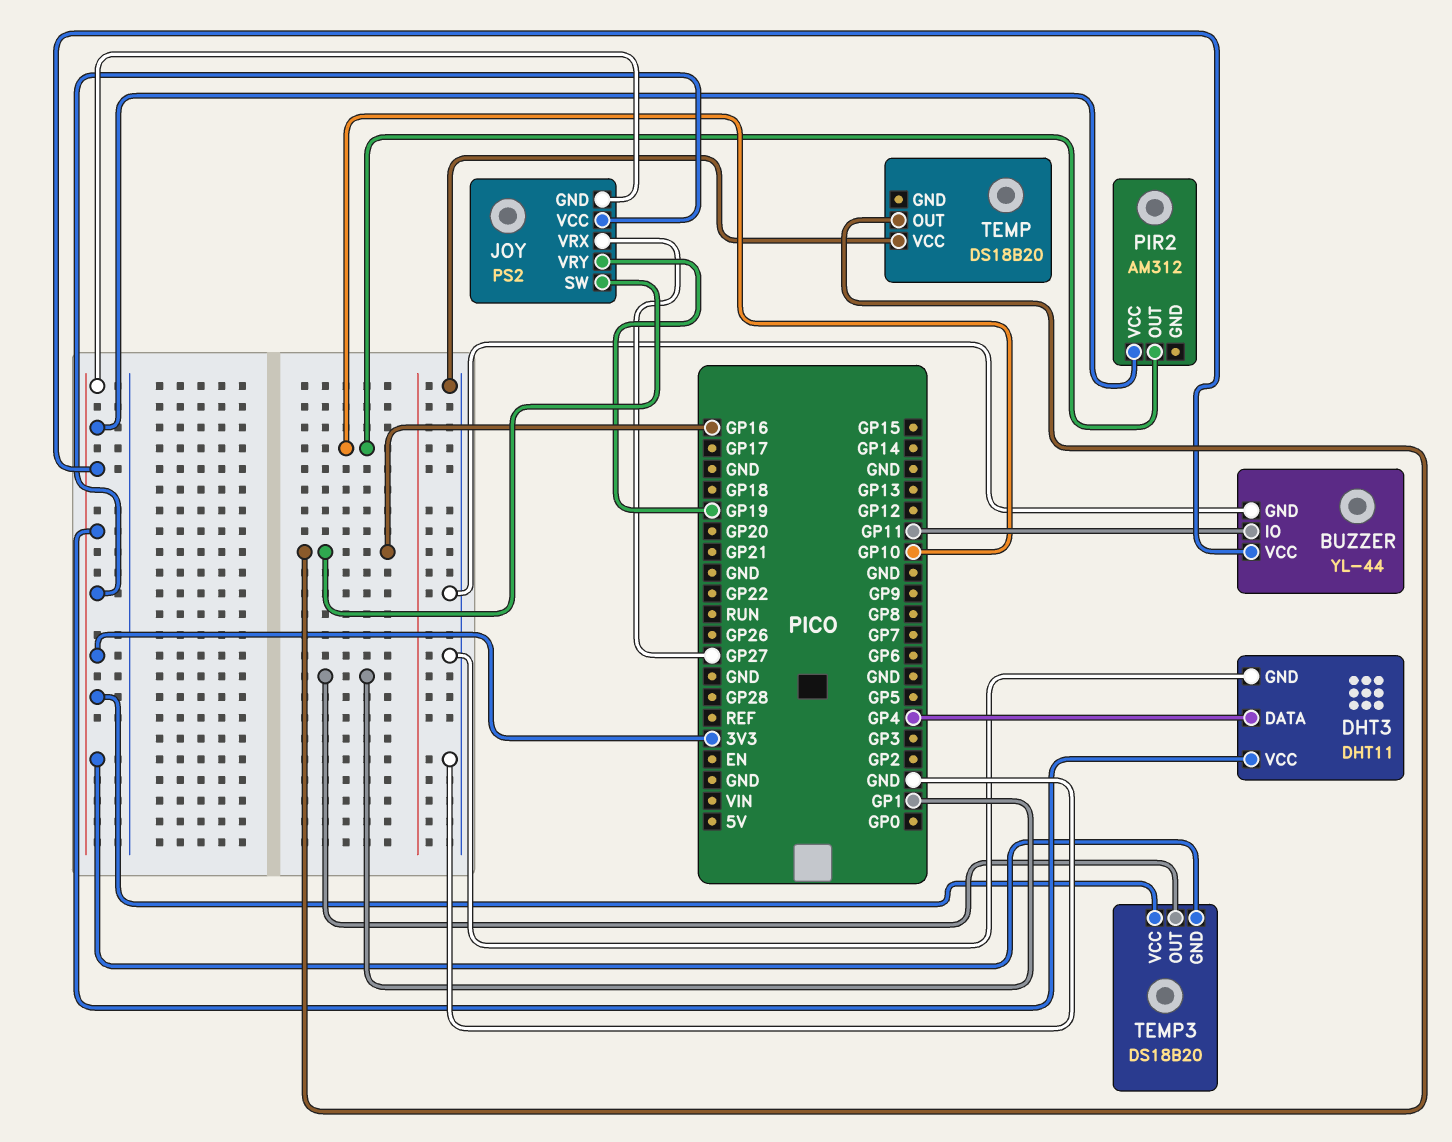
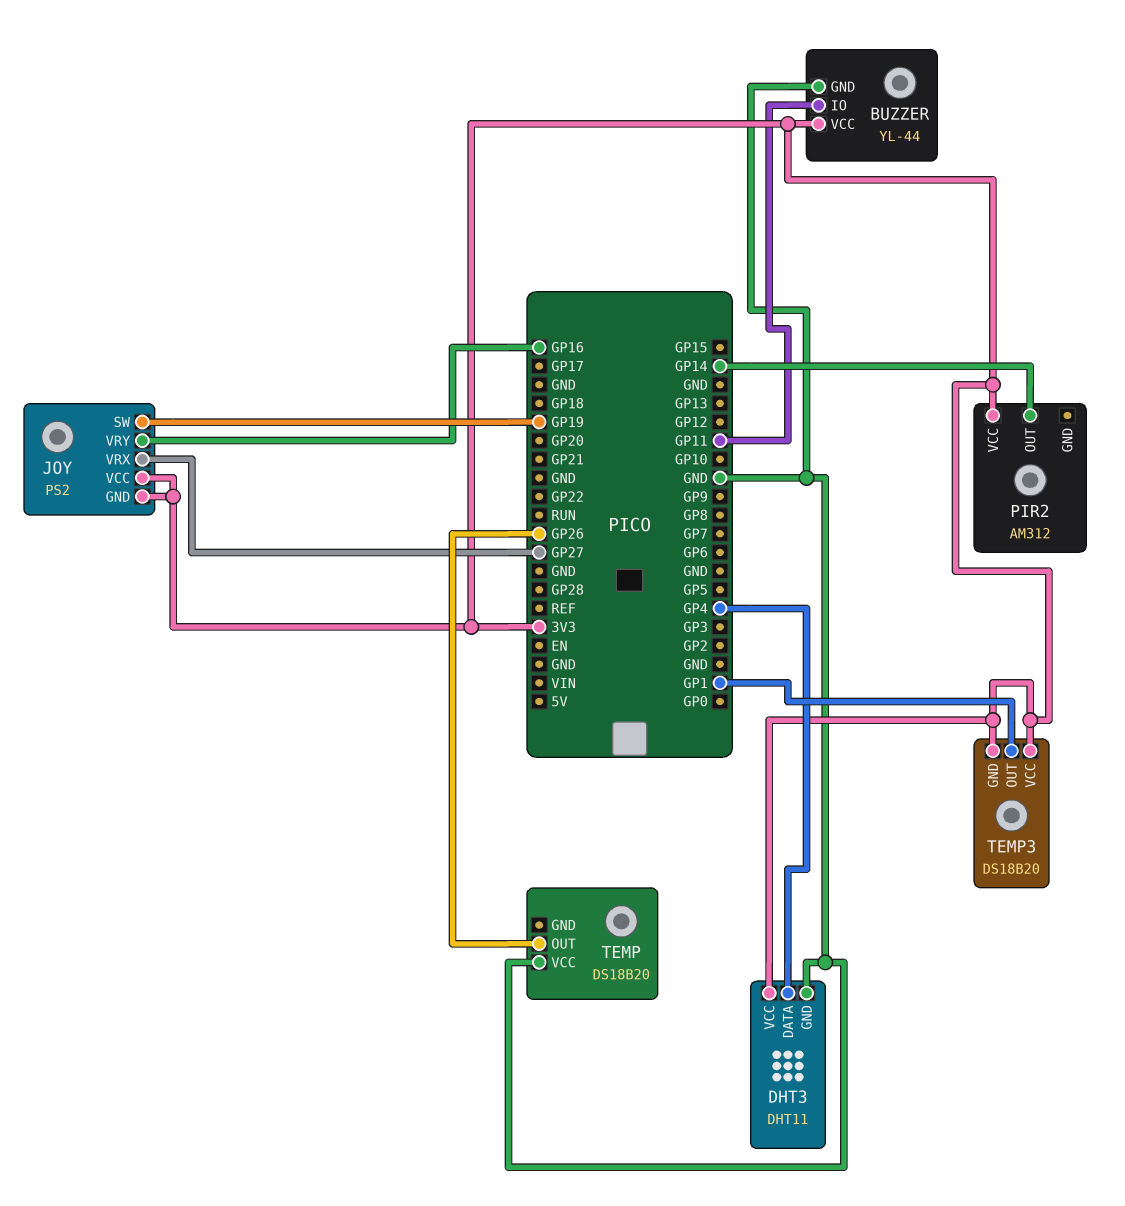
JOY pin SW: GP16 -> GP19
JOY pin VRY: GP19 -> GP16
PIR2 pin OUT: GP10 -> GP14
TEMP pin OUT: GP16 -> GP26

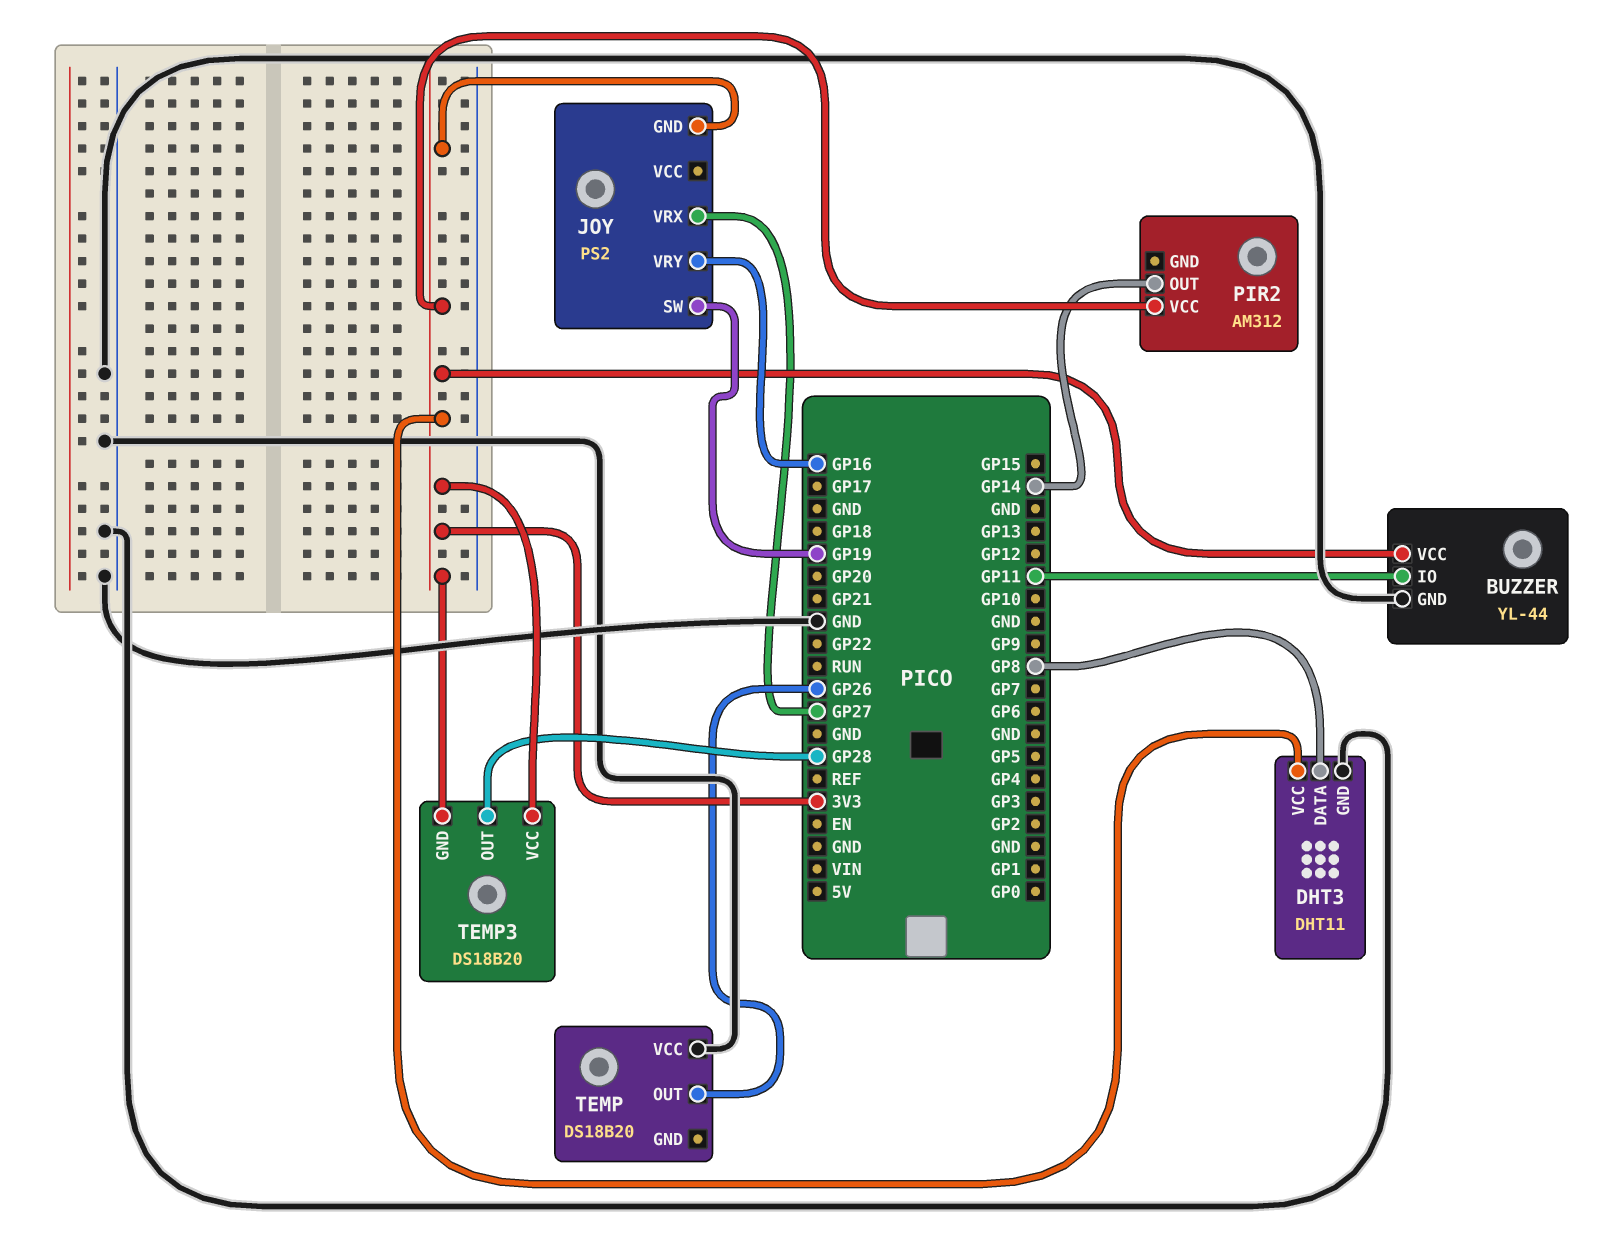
DHT3 pin DATA: GP4 -> GP8
JOY pin VCC: 3V3 -> none
TEMP3 pin OUT: GP1 -> GP28

